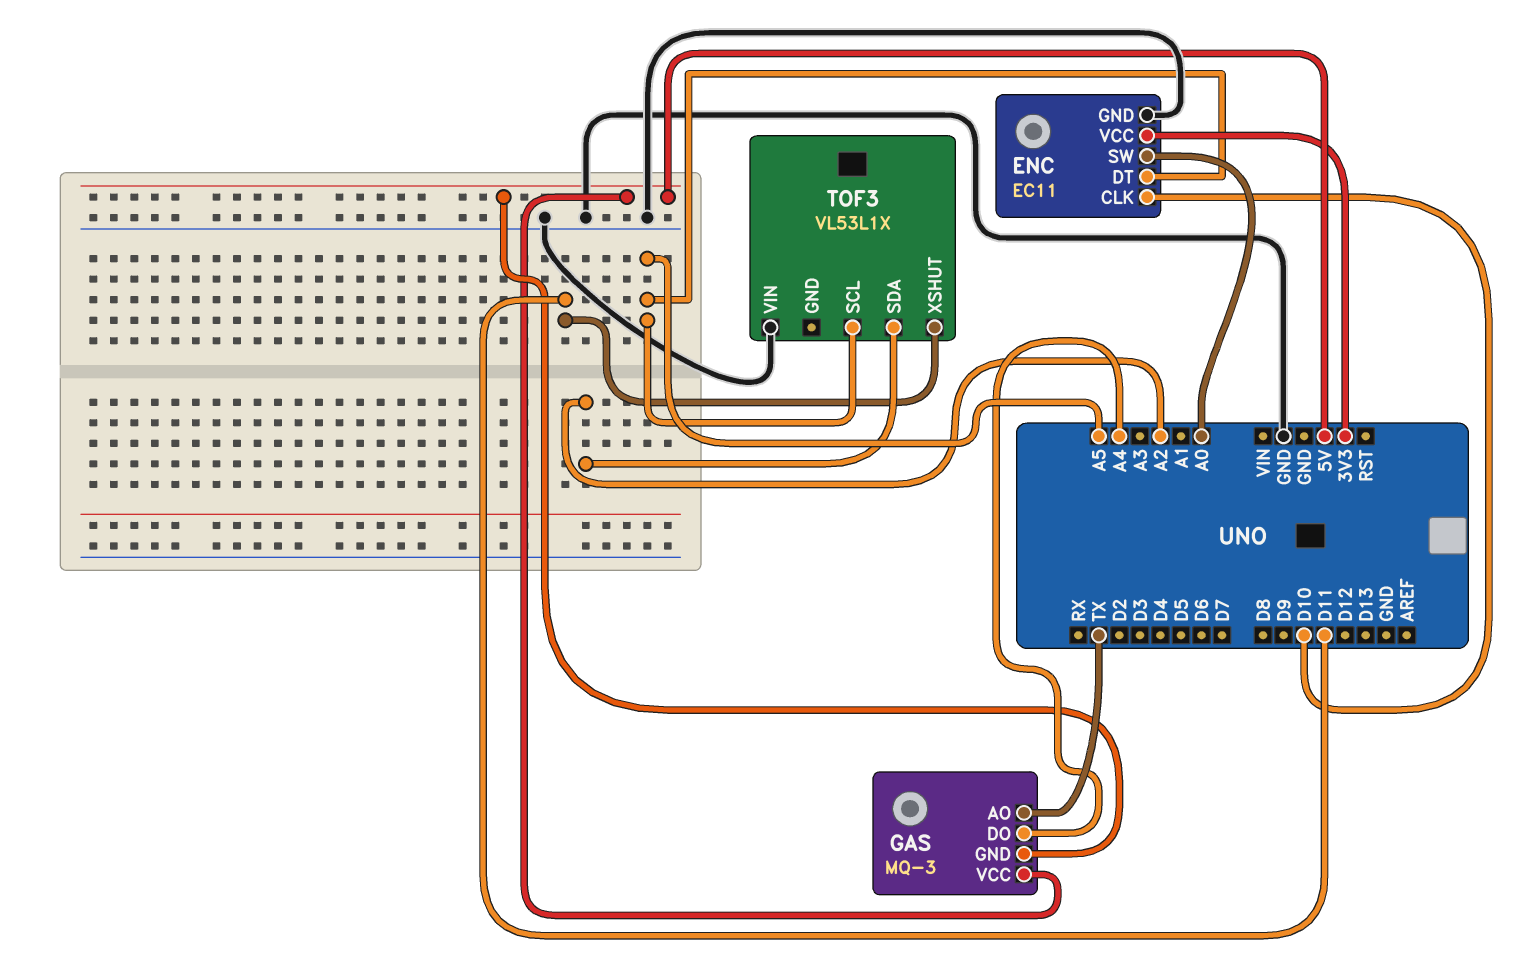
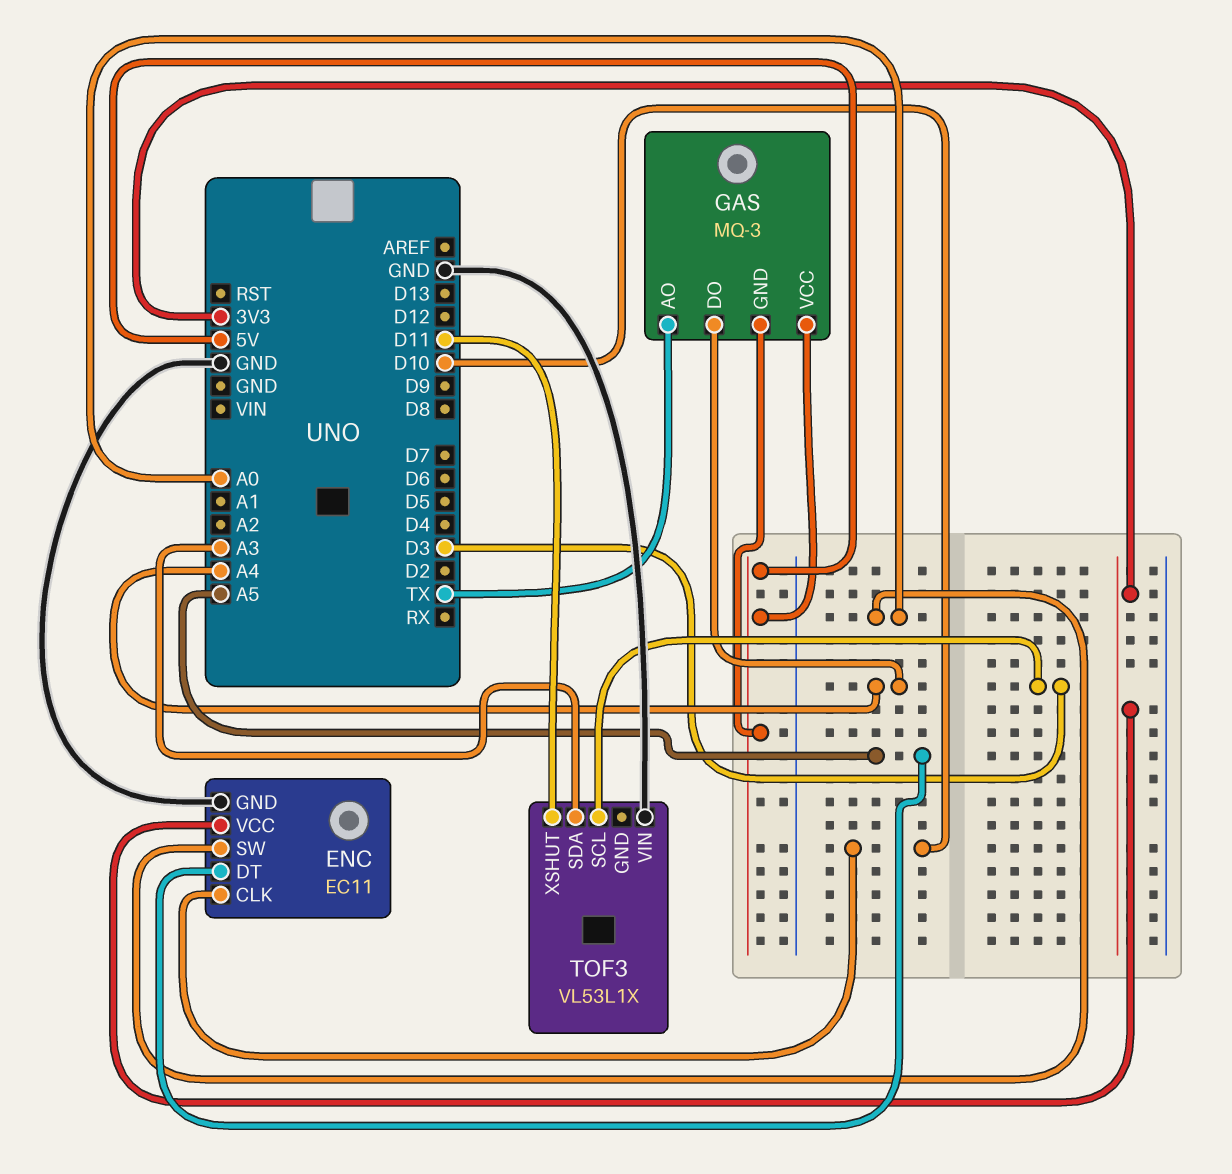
TOF3 pin SCL: A5 -> D3
TOF3 pin SDA: A2 -> A3

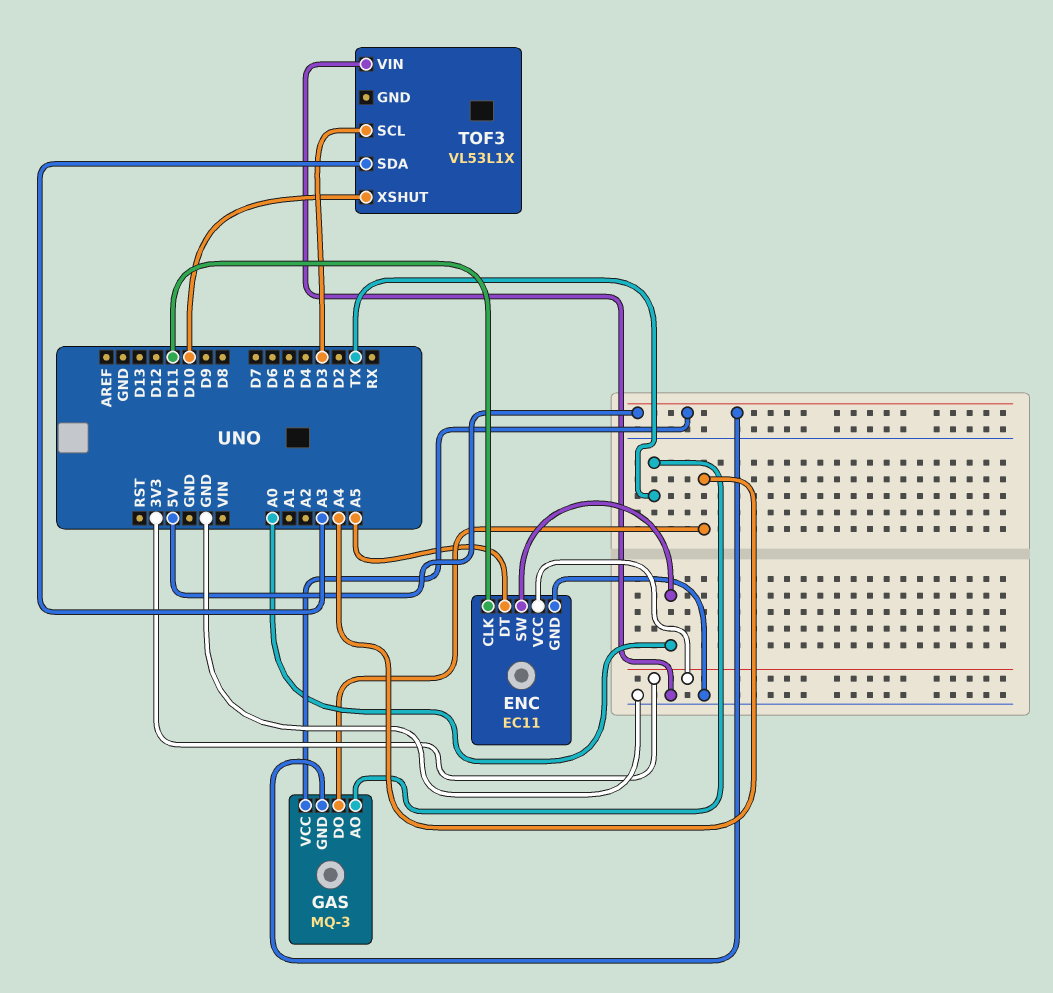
ENC pin CLK: D10 -> D11
TOF3 pin XSHUT: D11 -> D10

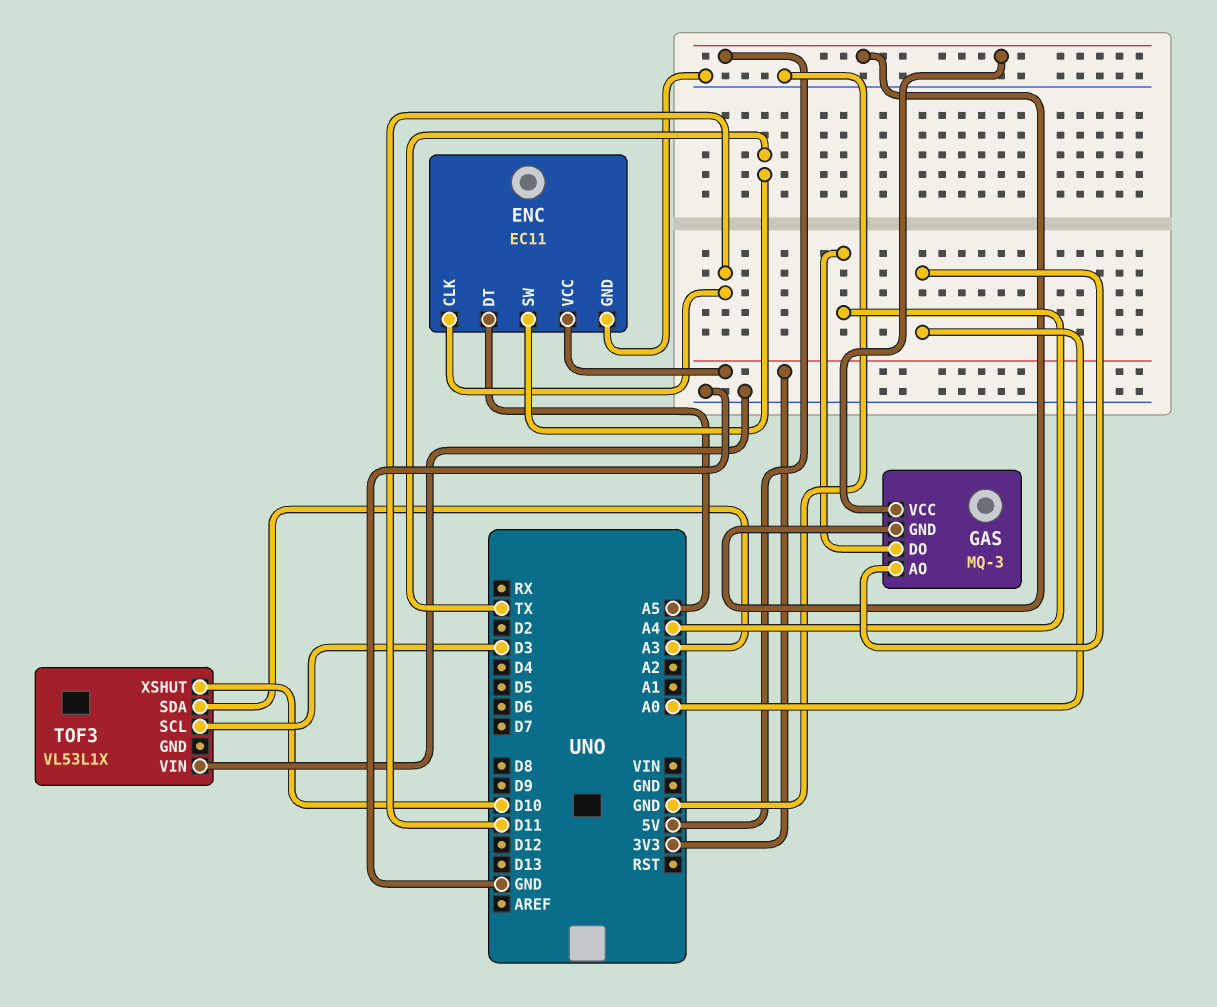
ENC pin SW: A0 -> TX
GAS pin AO: TX -> A0

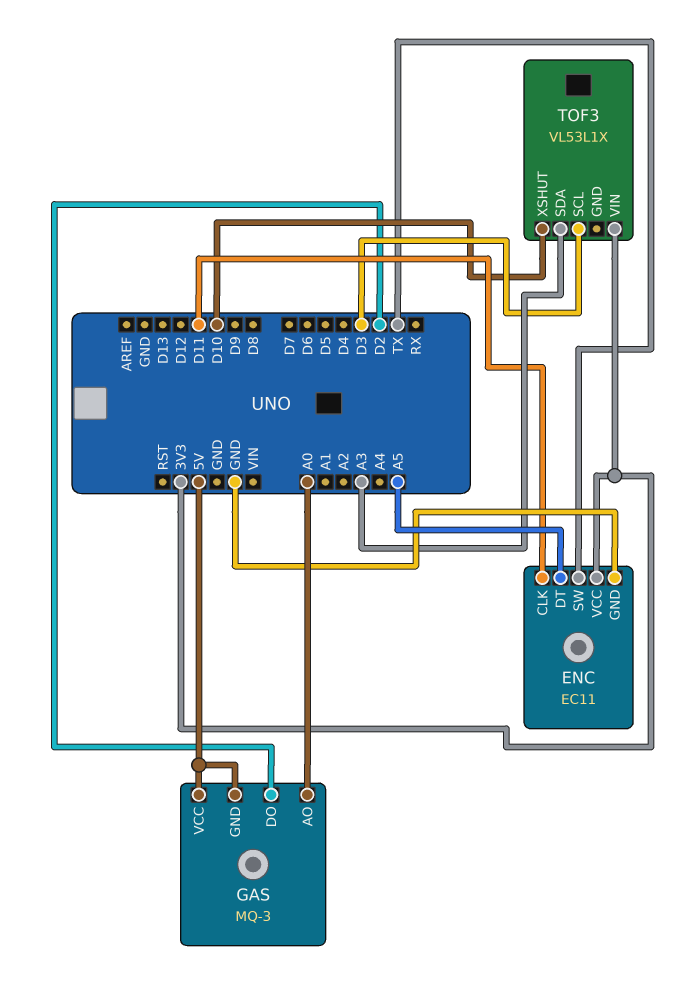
GAS pin DO: A4 -> D2
TOF3 pin VIN: GND -> 3V3

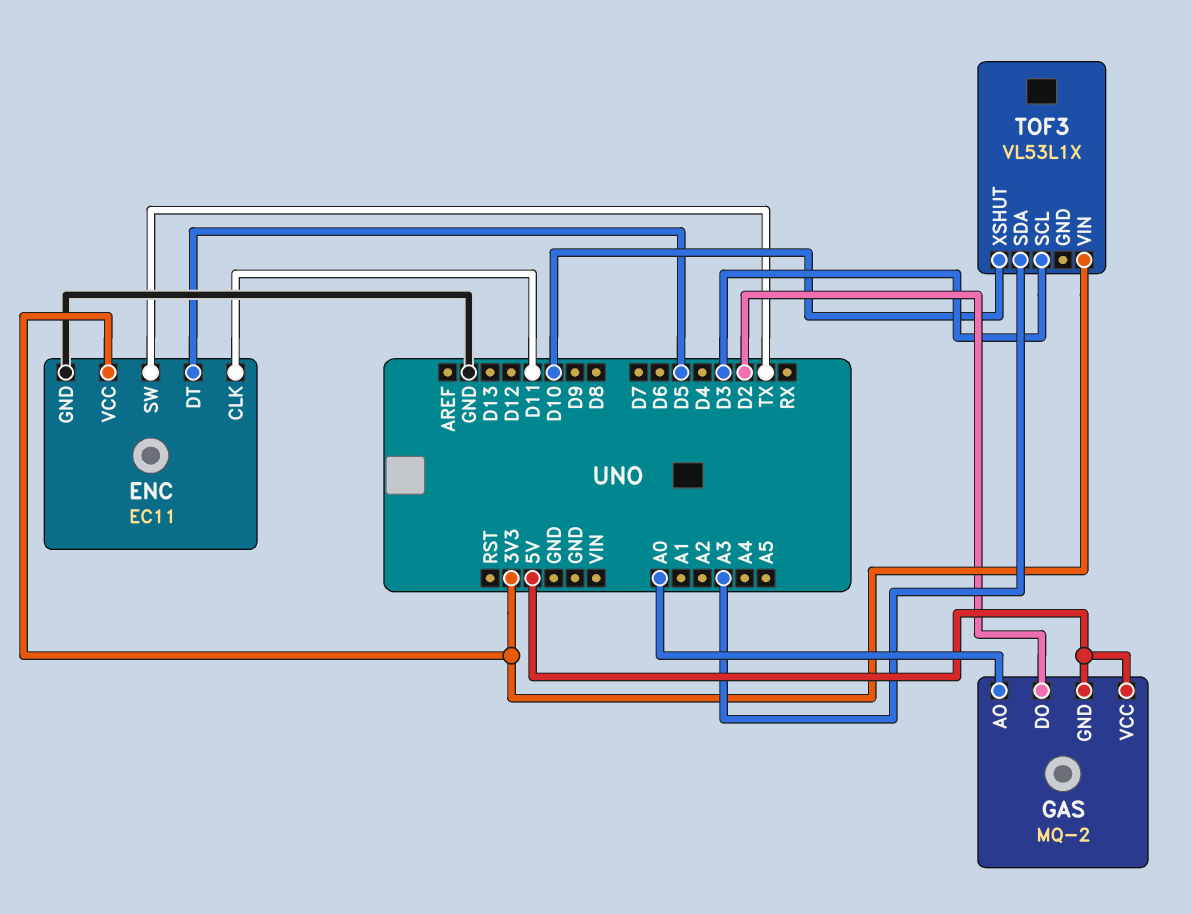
ENC pin DT: A5 -> D5
GAS: MQ-3 -> MQ-2

